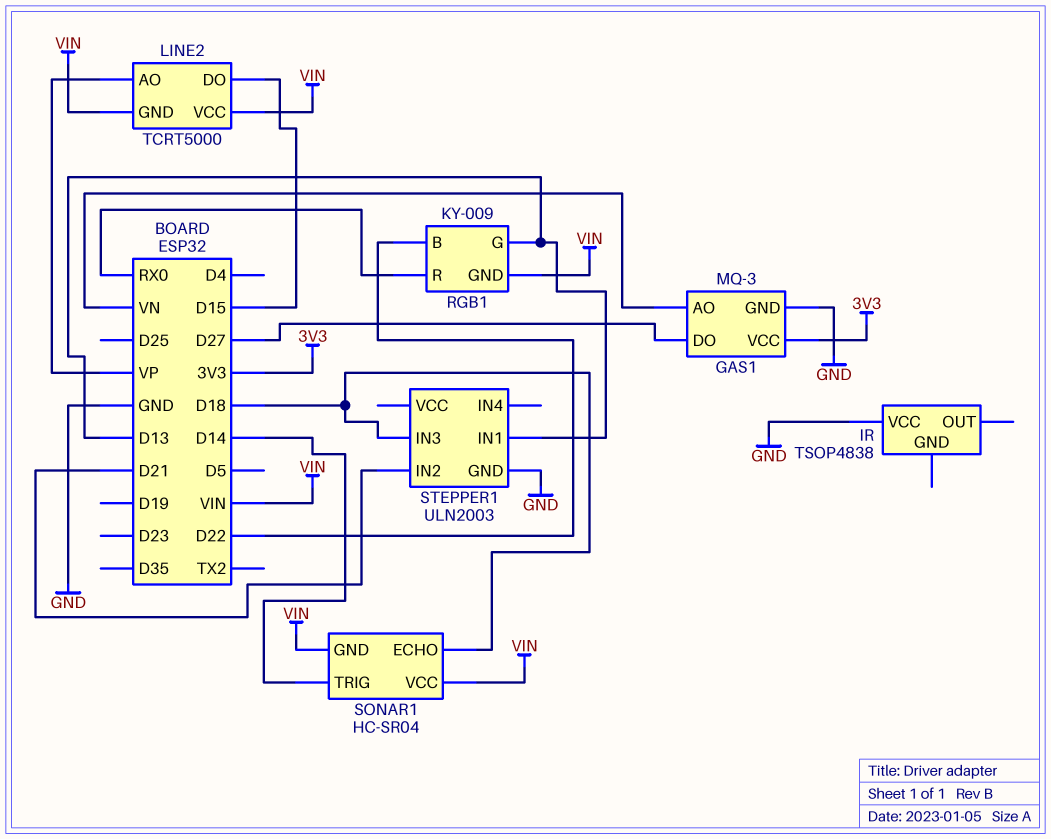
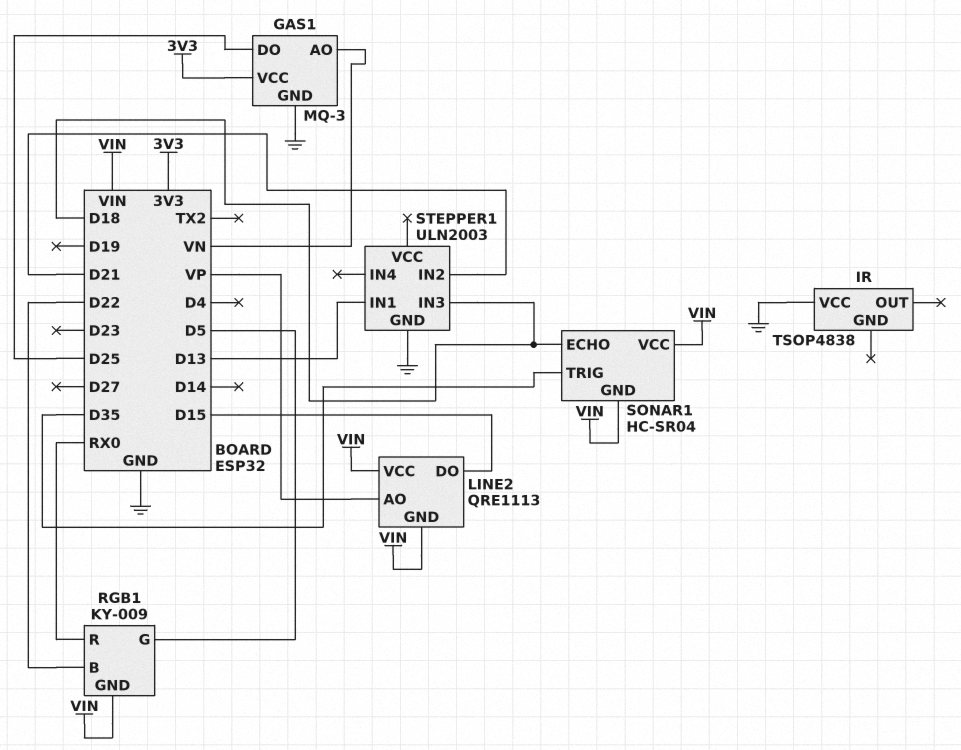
GAS1 pin DO: D27 -> D25
LINE2: TCRT5000 -> QRE1113
RGB1 pin G: D13 -> D5
SONAR1 pin TRIG: D14 -> D35

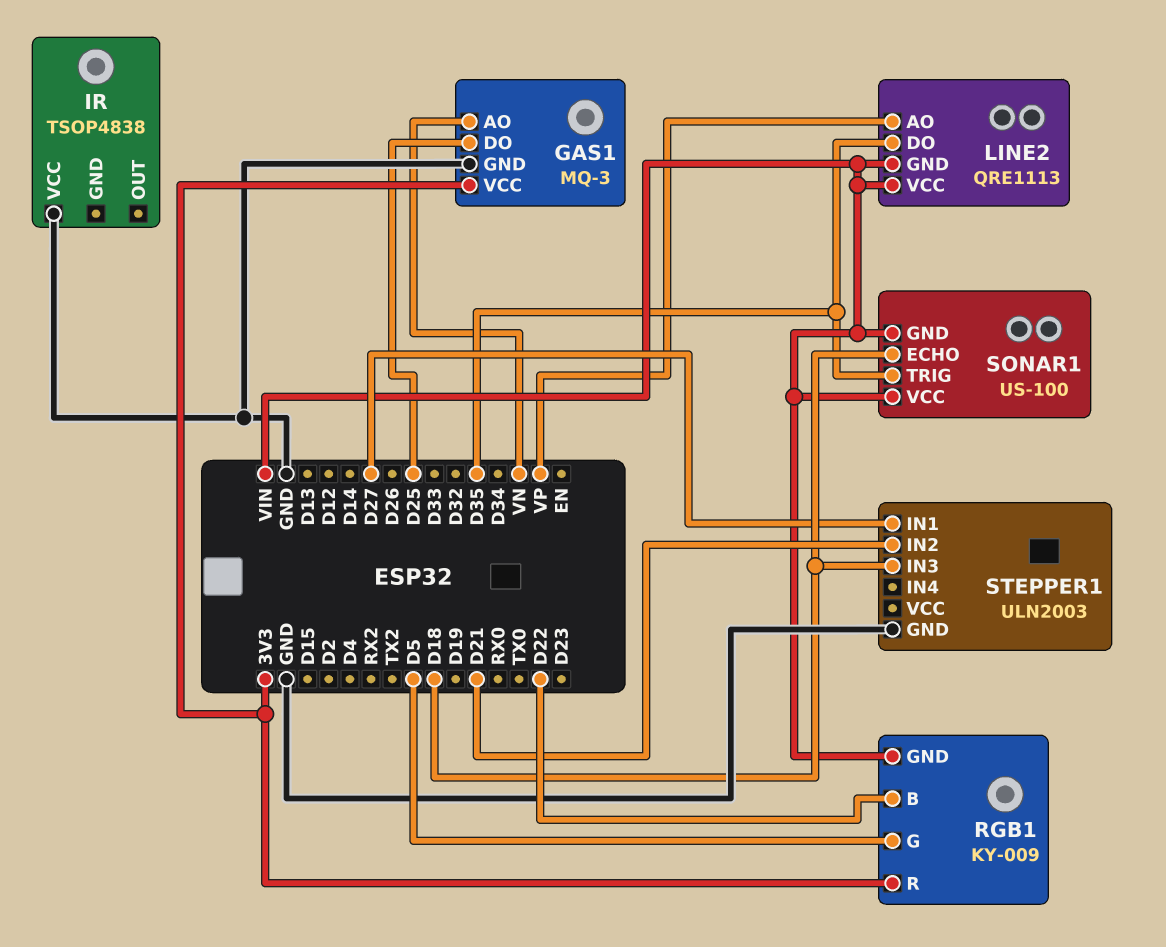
LINE2 pin DO: D15 -> D35
RGB1 pin R: RX0 -> 3V3
SONAR1: HC-SR04 -> US-100
STEPPER1 pin IN1: D13 -> D27

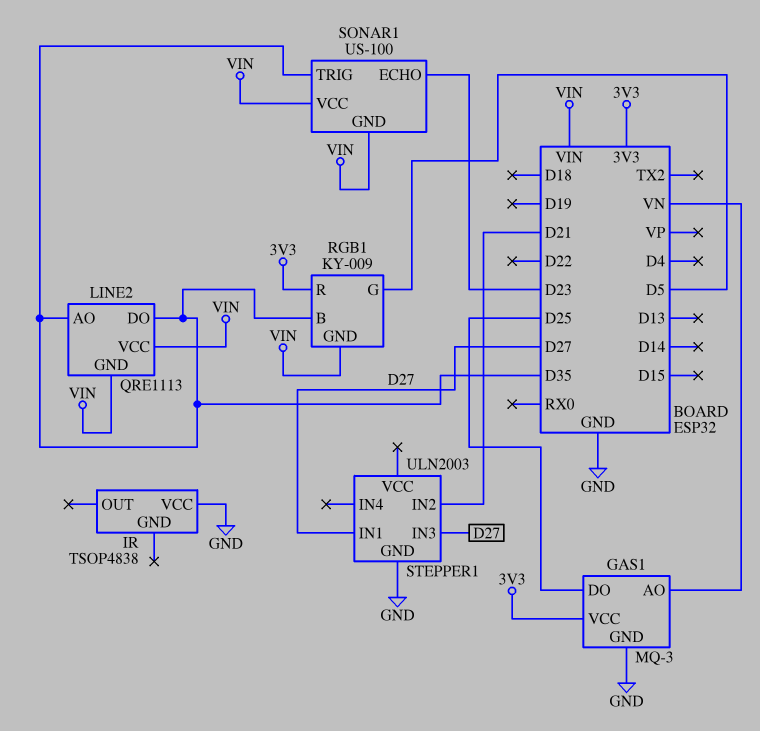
LINE2 pin AO: VP -> D35
RGB1 pin B: D22 -> D35
SONAR1 pin ECHO: D18 -> D23
STEPPER1 pin IN3: D18 -> D27

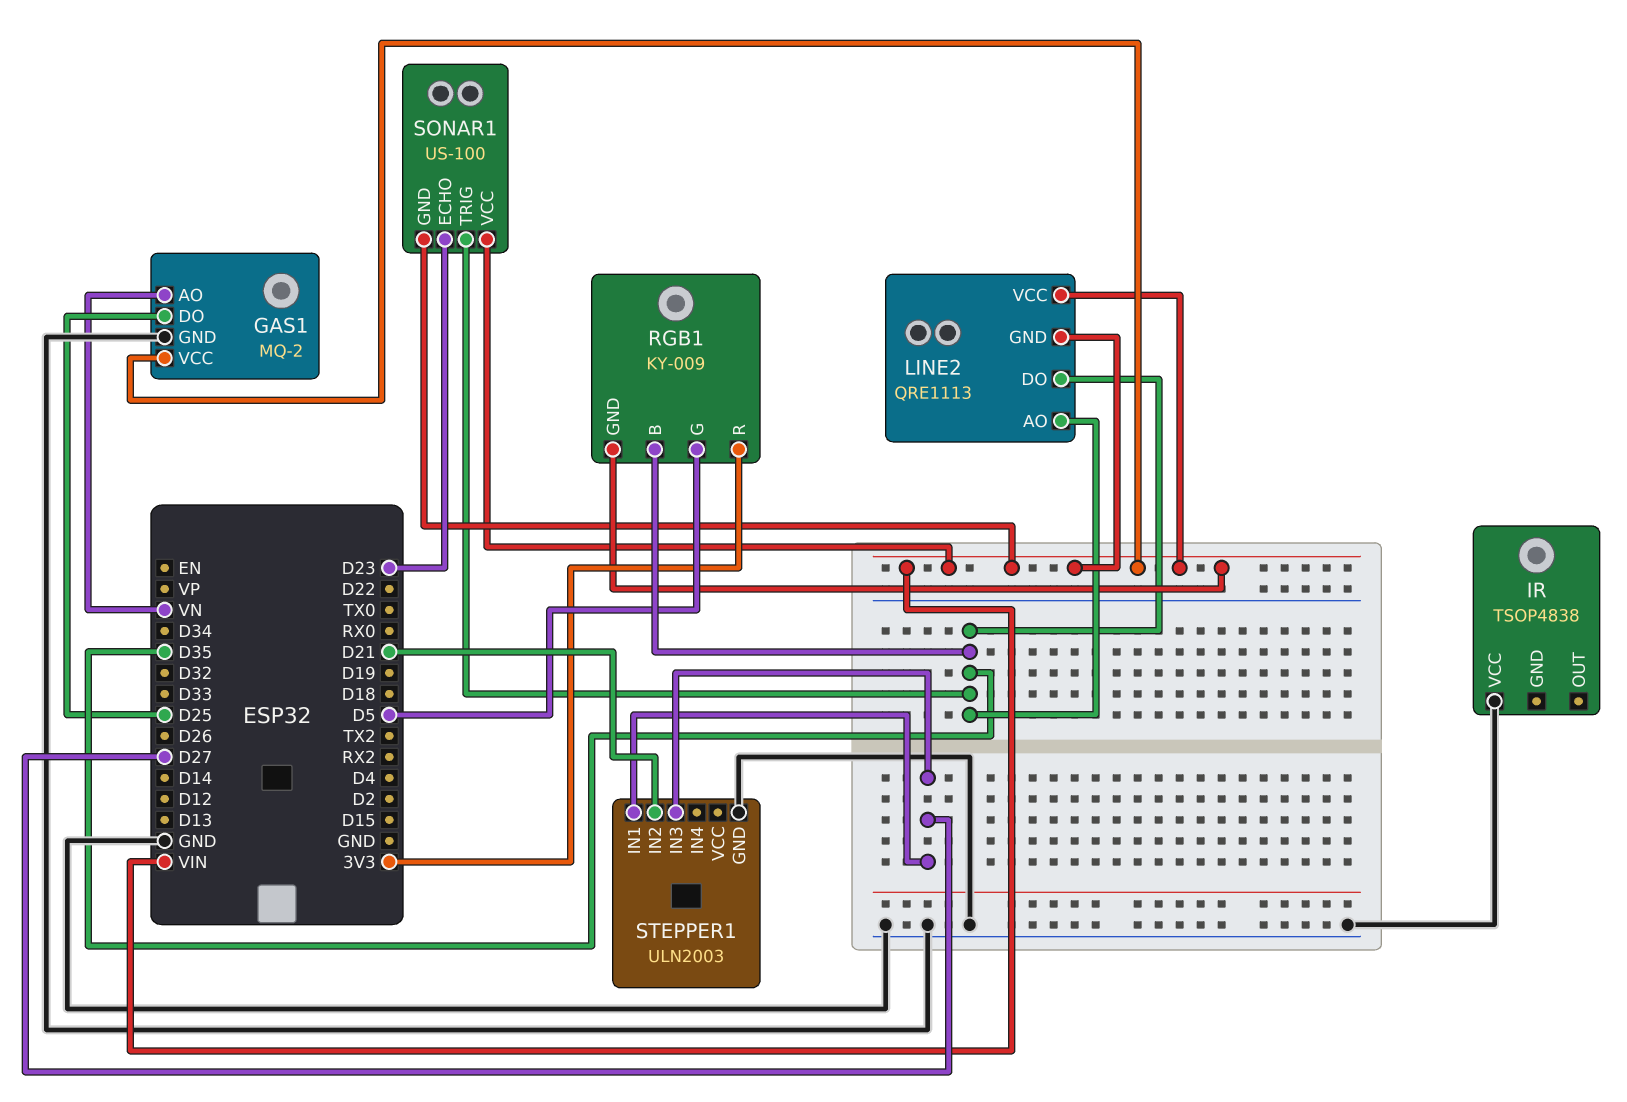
GAS1: MQ-3 -> MQ-2
GAS1 pin VCC: 3V3 -> VIN

